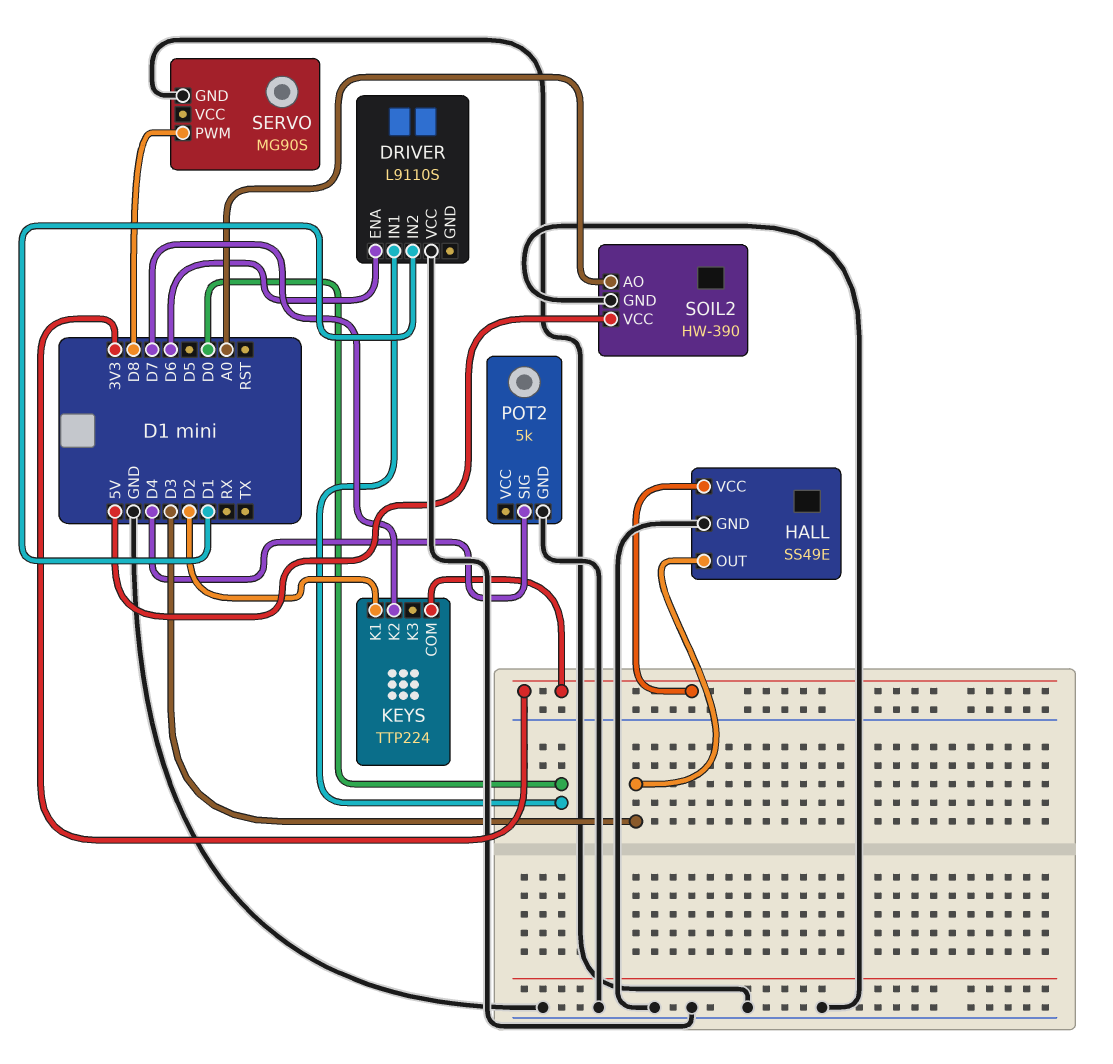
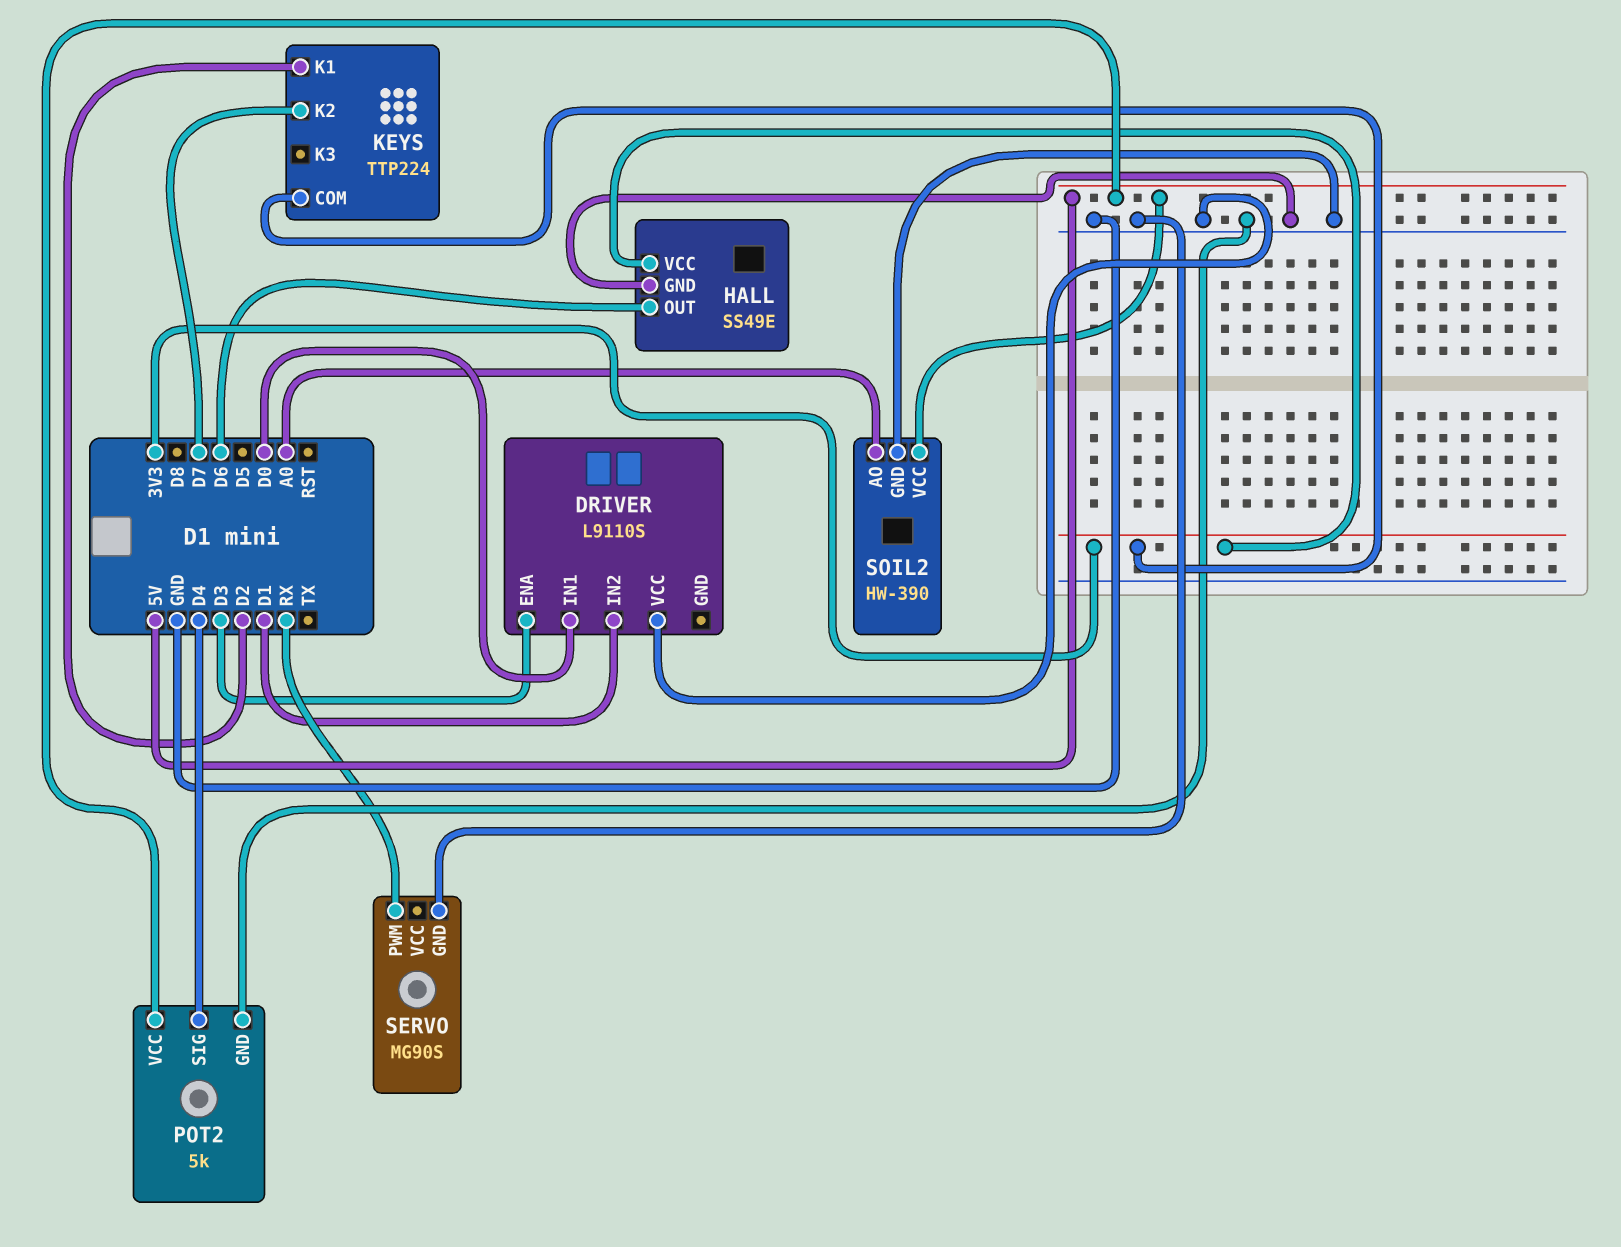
DRIVER pin ENA: D6 -> D3
HALL pin OUT: D3 -> D6
POT2 pin VCC: none -> 5V
SERVO pin PWM: D8 -> RX

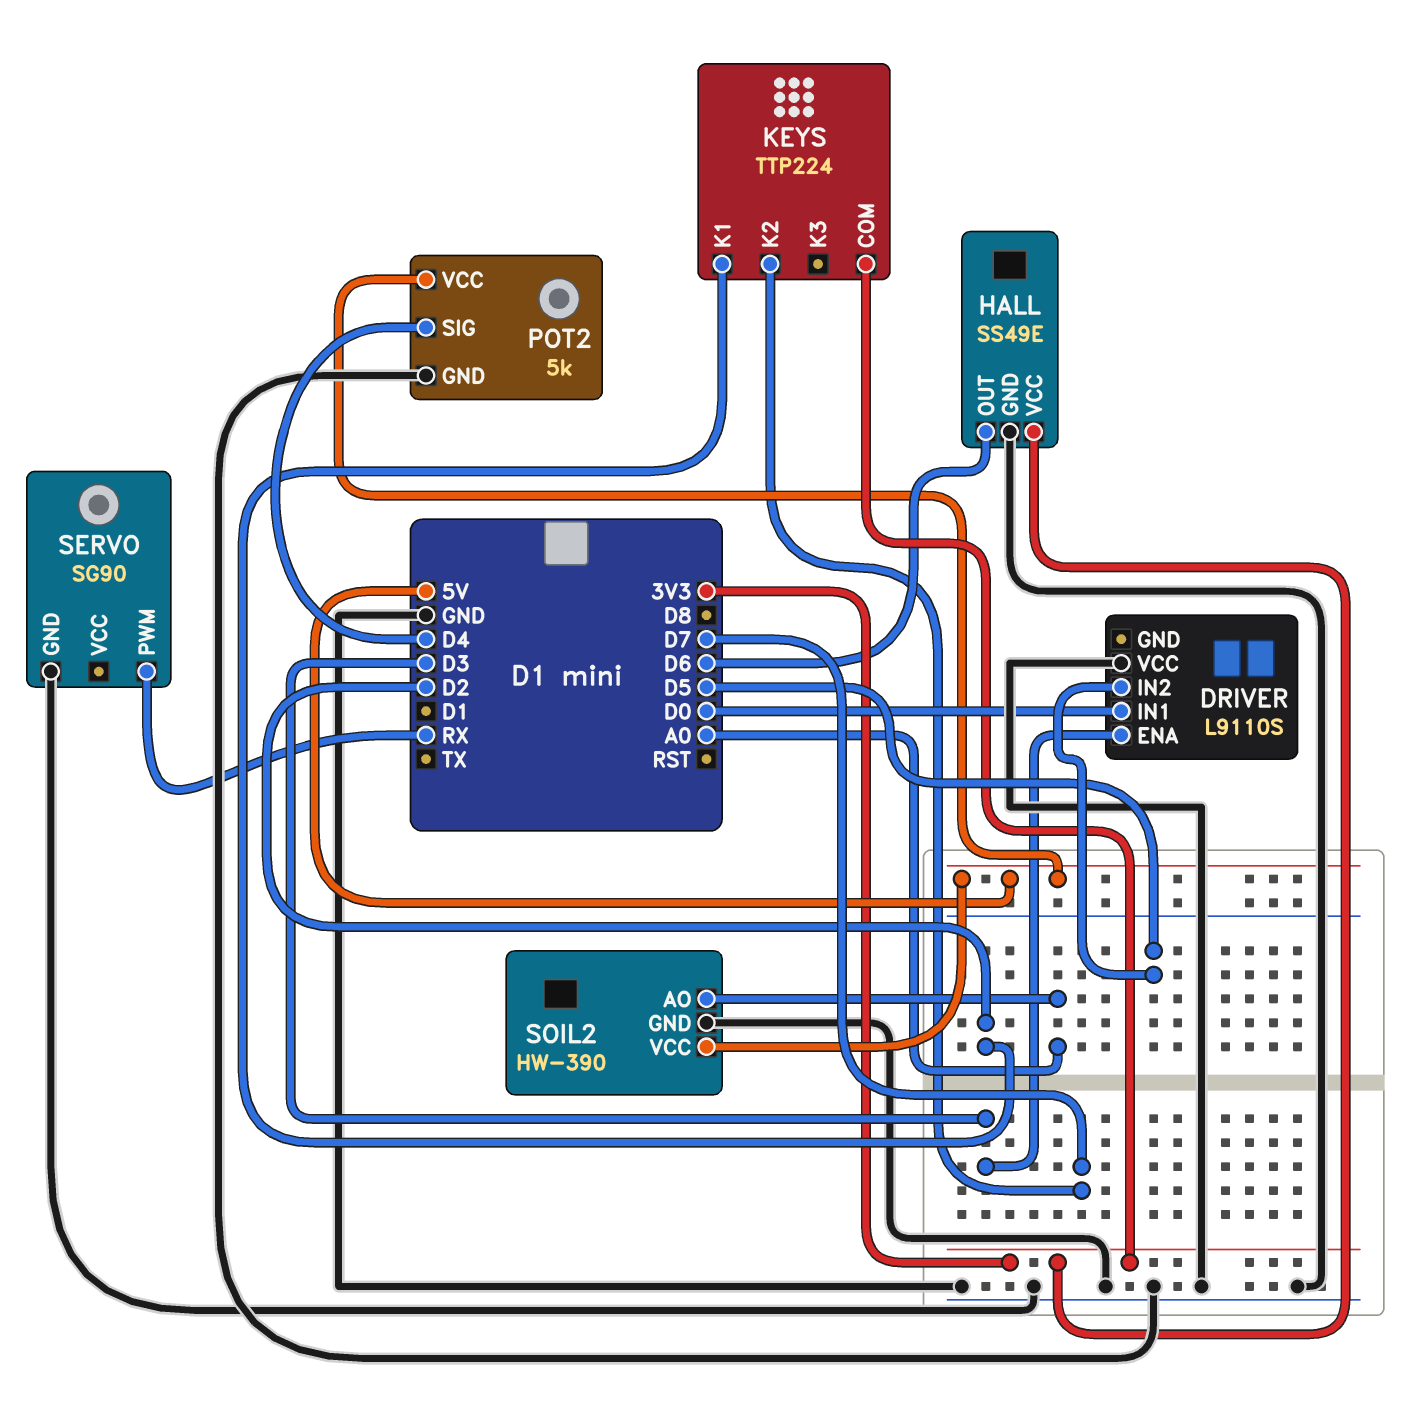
DRIVER pin IN2: D1 -> D5
SERVO: MG90S -> SG90

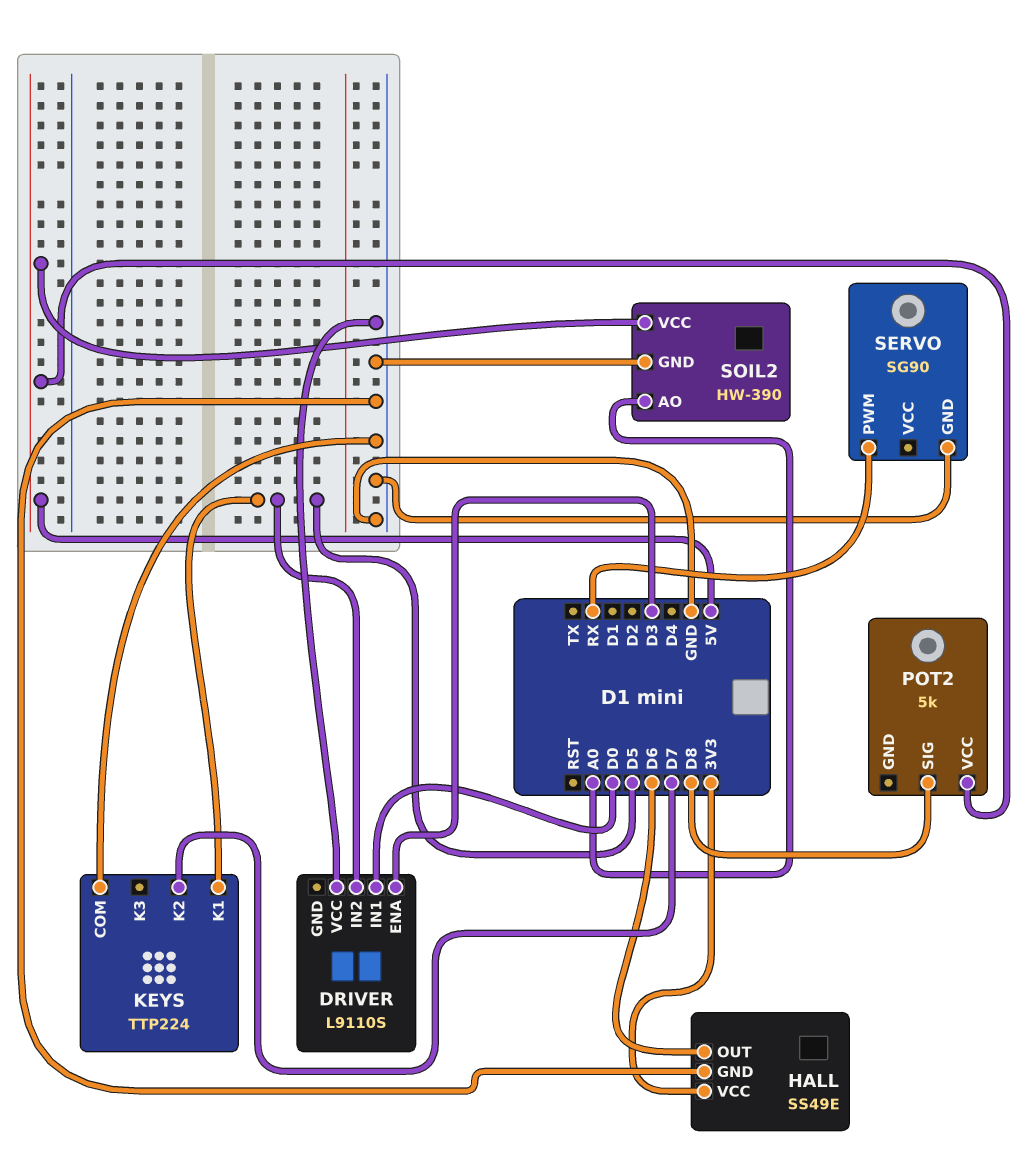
KEYS pin COM: 3V3 -> GND
KEYS pin K1: D2 -> D5
POT2 pin GND: GND -> none
POT2 pin SIG: D4 -> D8

